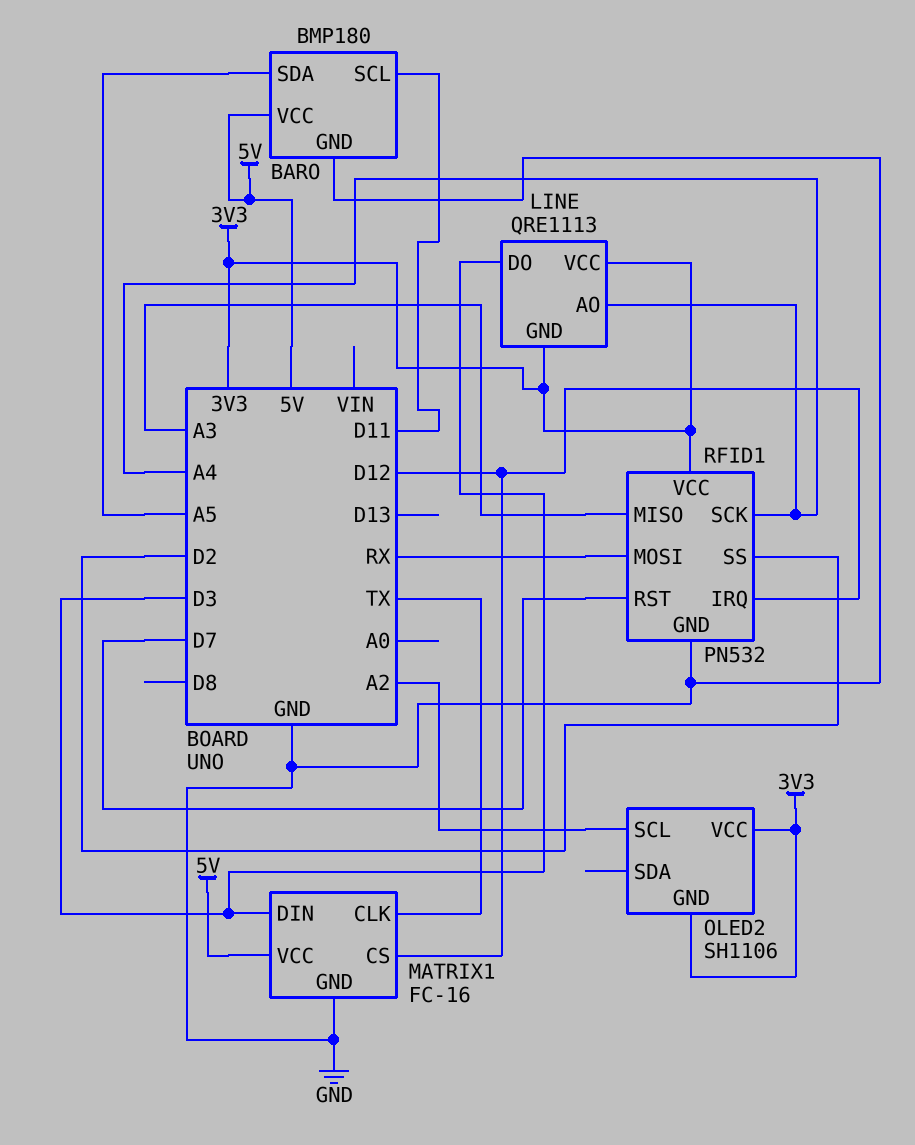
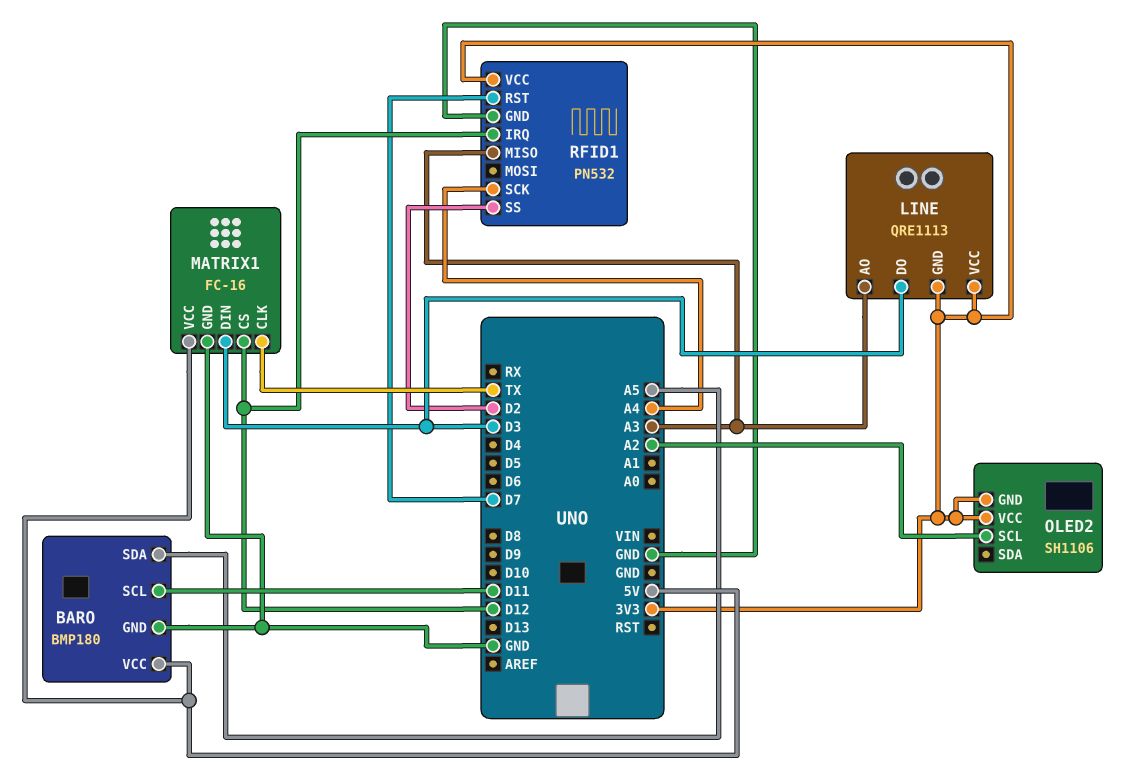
LINE pin AO: A4 -> A3
RFID1 pin MOSI: RX -> none

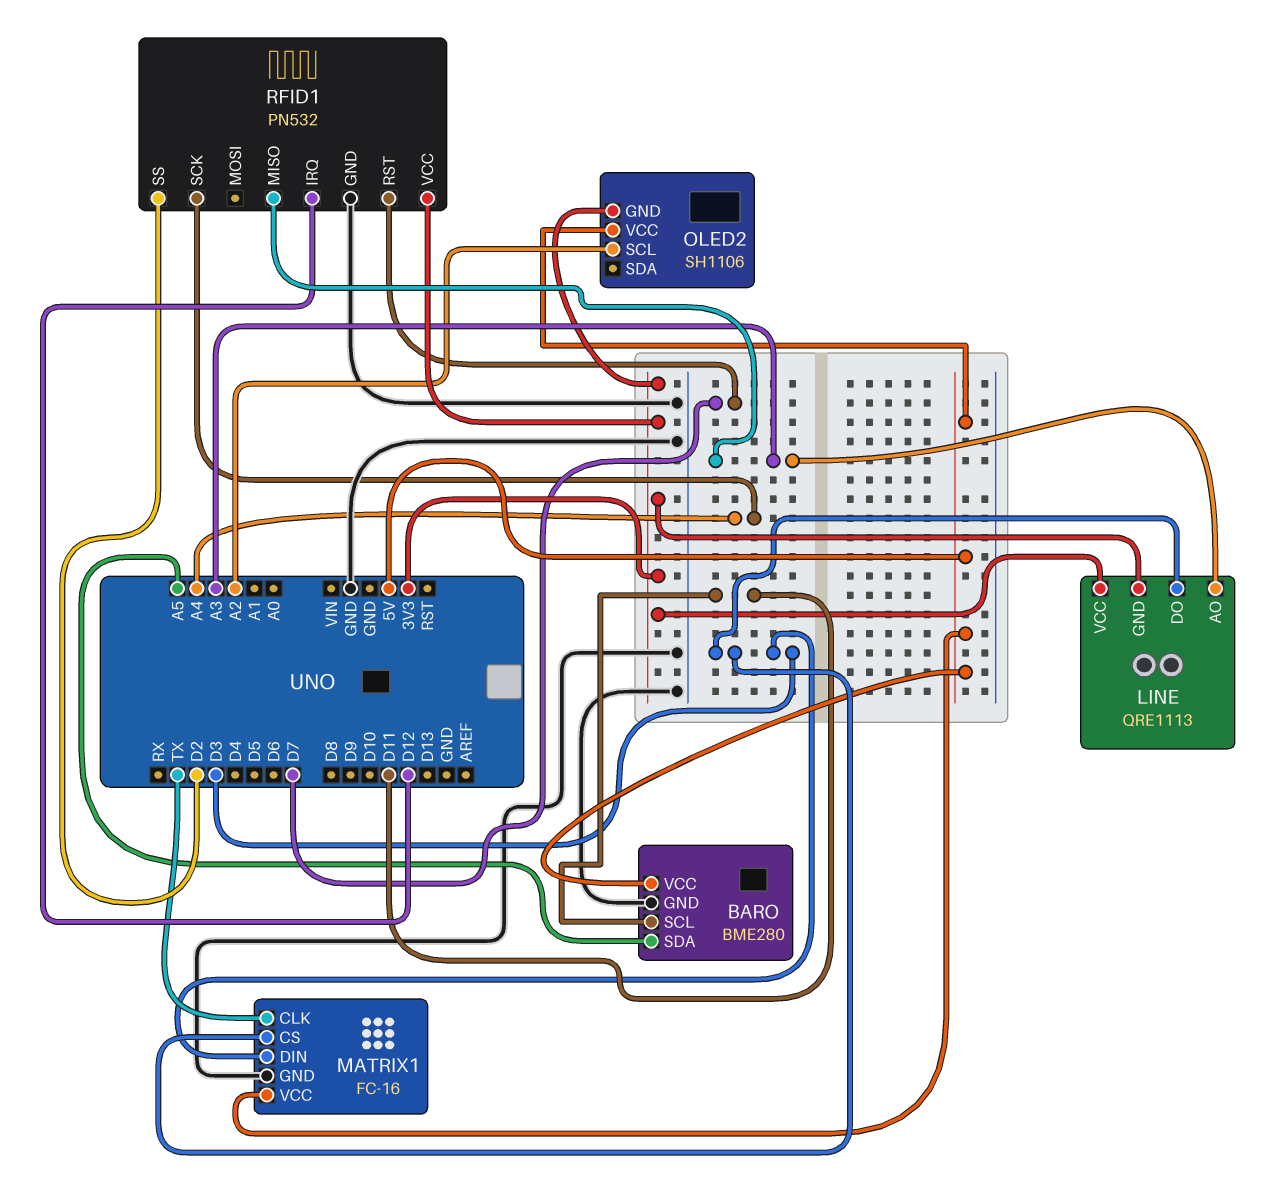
BARO: BMP180 -> BME280
MATRIX1 pin CS: D12 -> D3
OLED2 pin VCC: 3V3 -> 5V

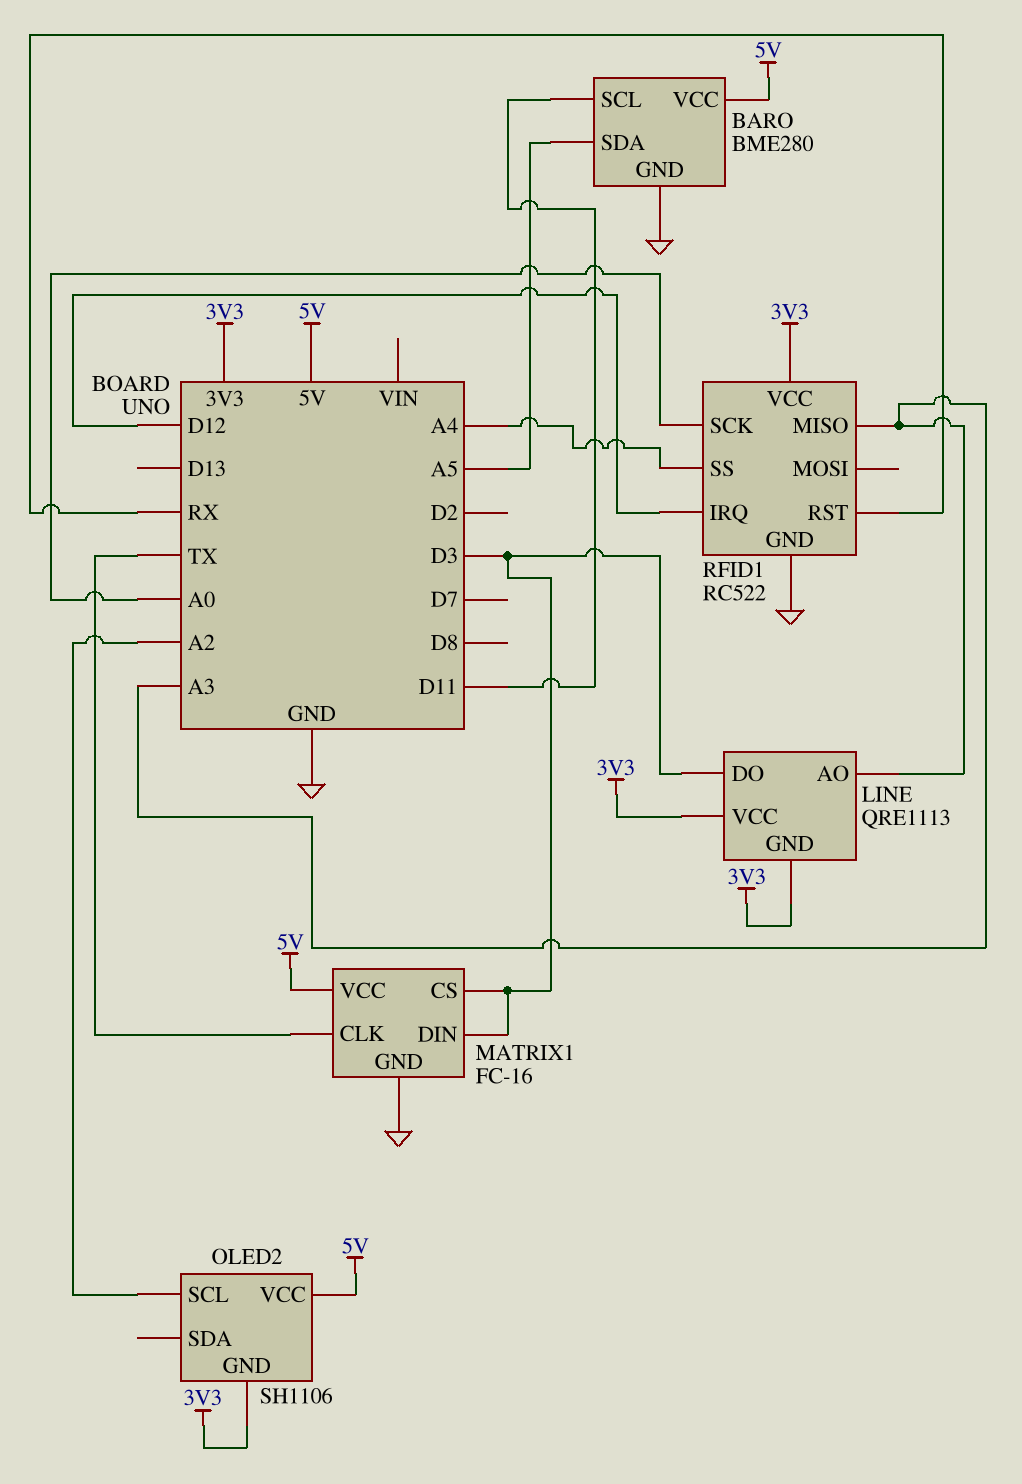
RFID1: PN532 -> RC522
RFID1 pin RST: D7 -> RX
RFID1 pin SCK: A4 -> A0
RFID1 pin SS: D2 -> A4

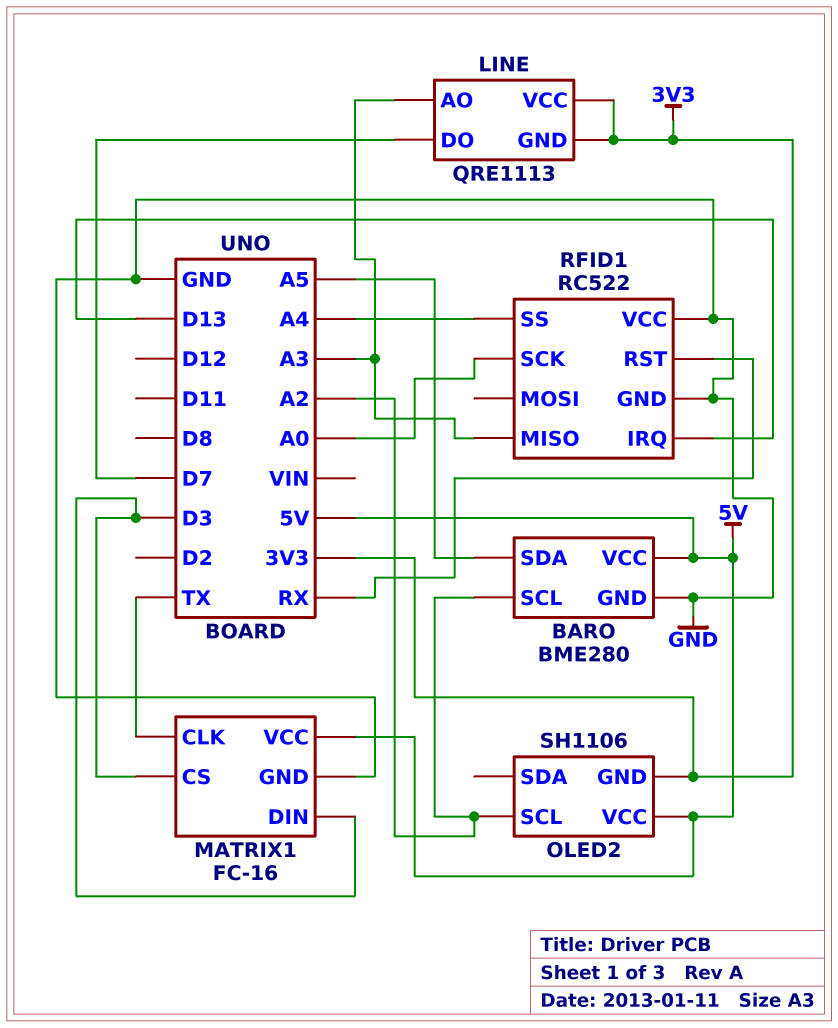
BARO pin SCL: D11 -> A2
LINE pin DO: D3 -> D7
RFID1 pin IRQ: D12 -> D13
RFID1 pin VCC: 3V3 -> GND

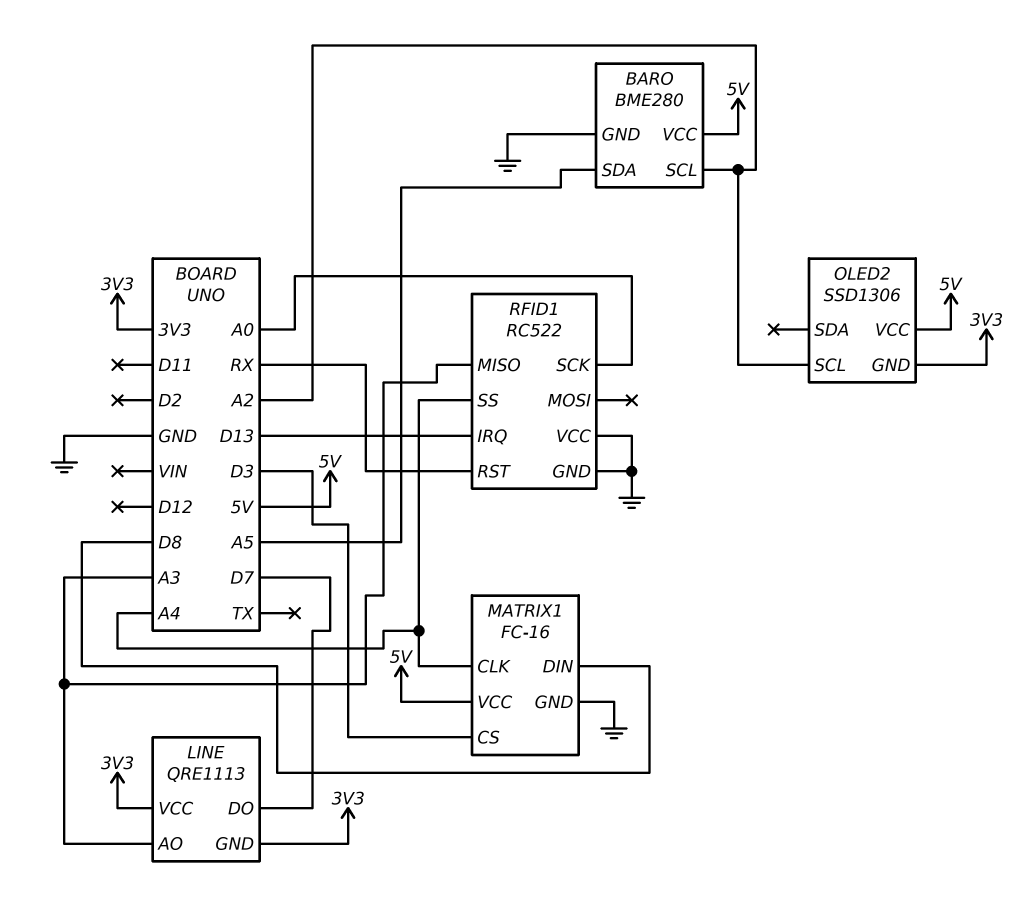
MATRIX1 pin CLK: TX -> A4
MATRIX1 pin DIN: D3 -> D8
OLED2: SH1106 -> SSD1306

